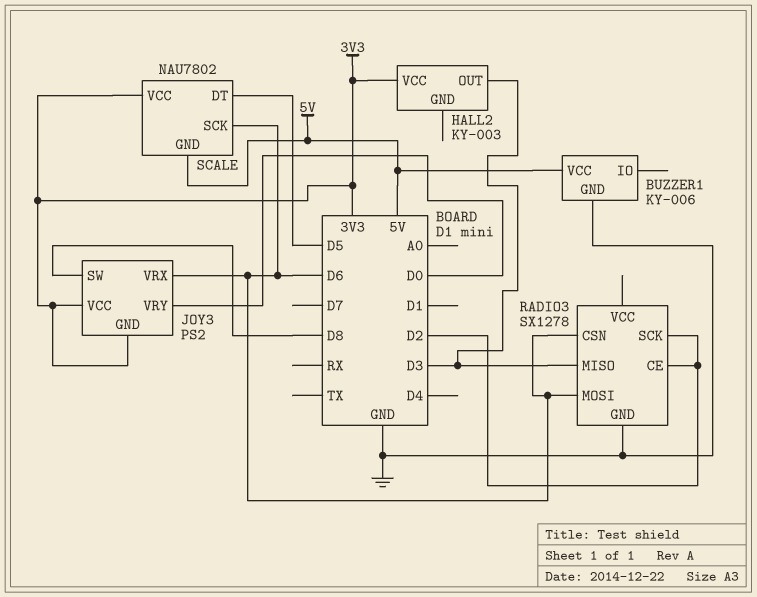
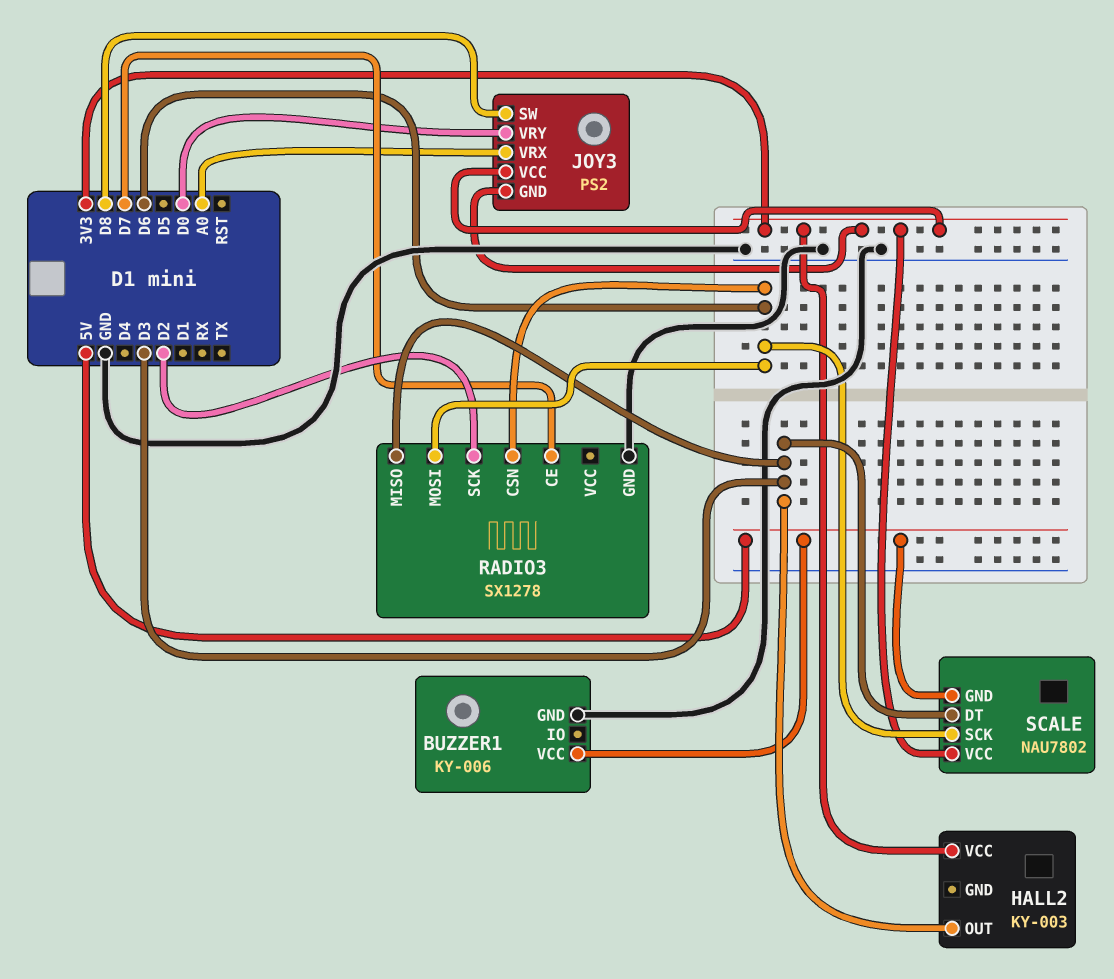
JOY3 pin VRX: D6 -> A0
RADIO3 pin CE: D2 -> D7
SCALE pin DT: D5 -> D3

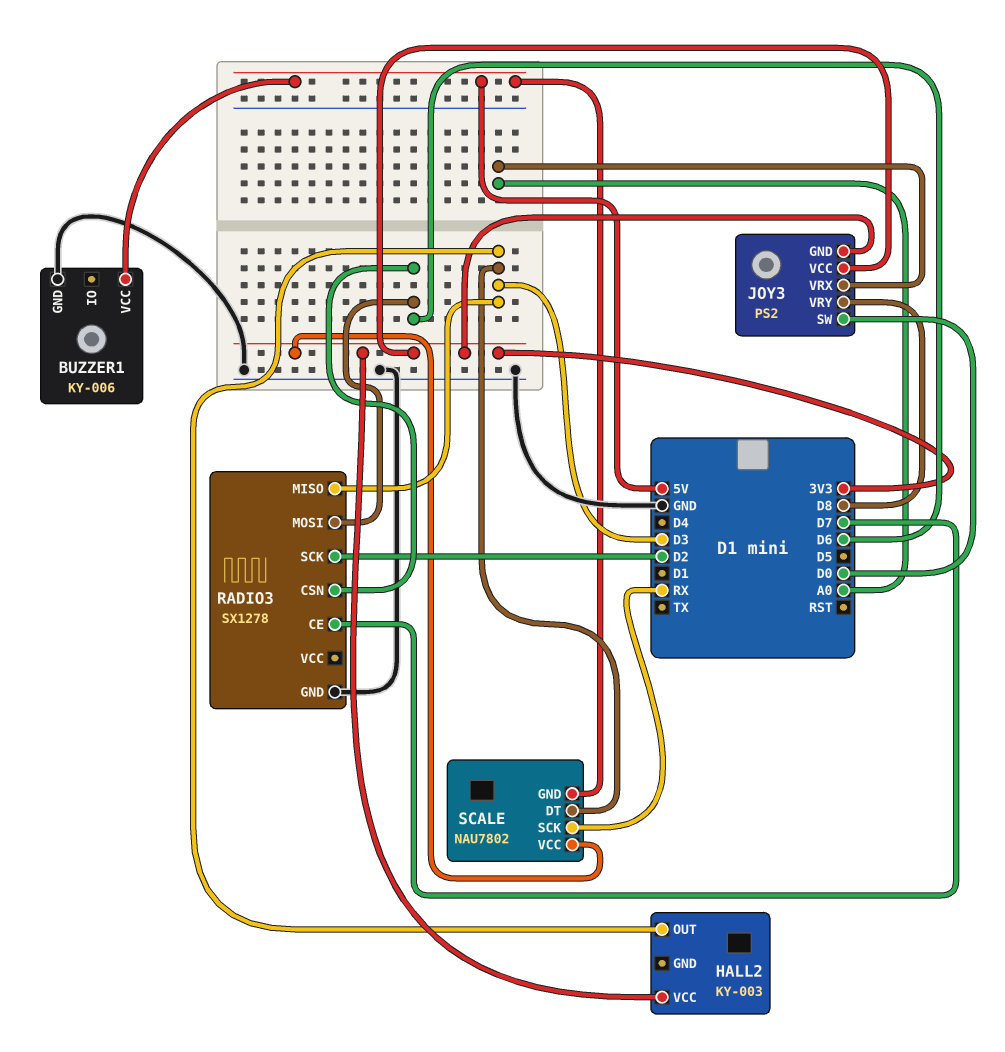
JOY3 pin SW: D8 -> D0
JOY3 pin VRY: D0 -> D8
SCALE pin SCK: D6 -> RX

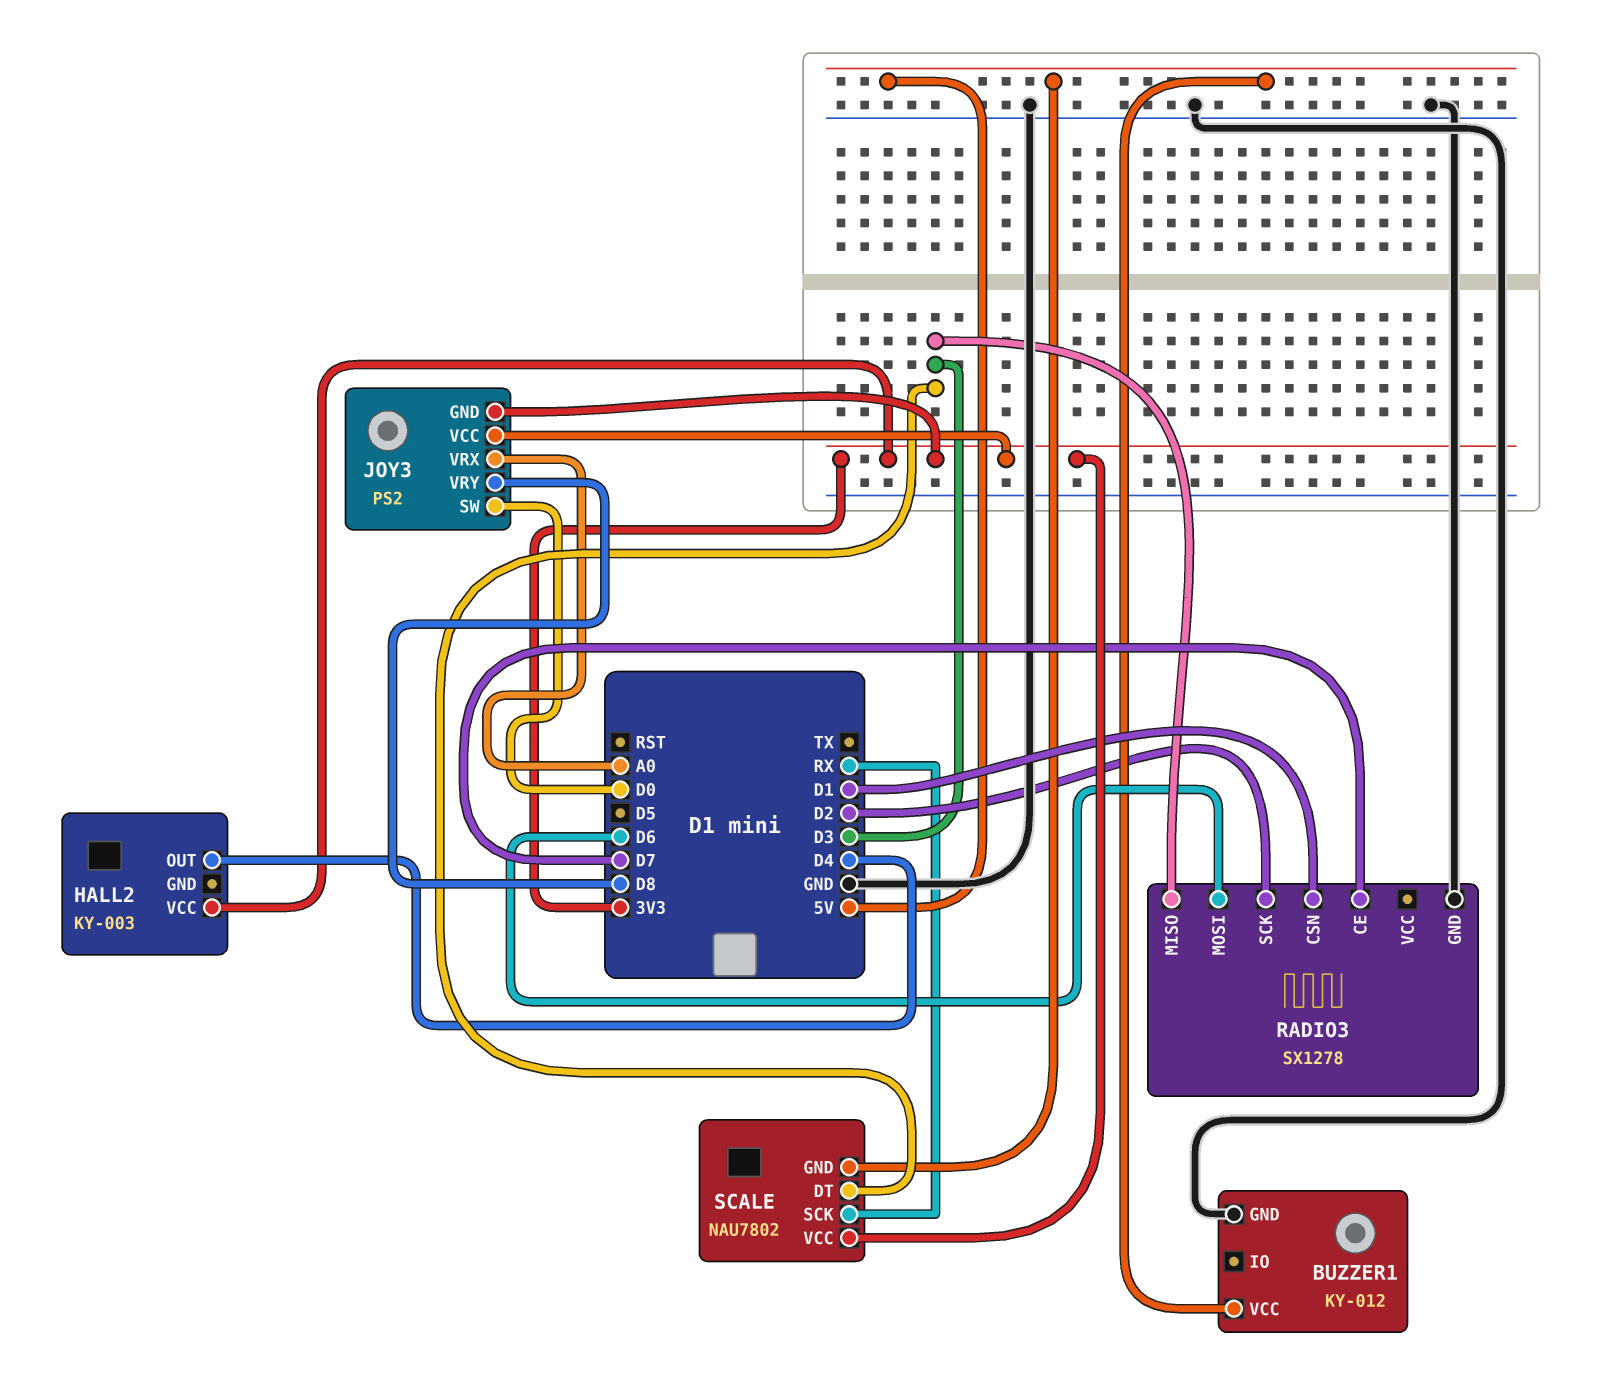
BUZZER1: KY-006 -> KY-012
HALL2 pin OUT: D3 -> D4
RADIO3 pin CSN: D6 -> D1

